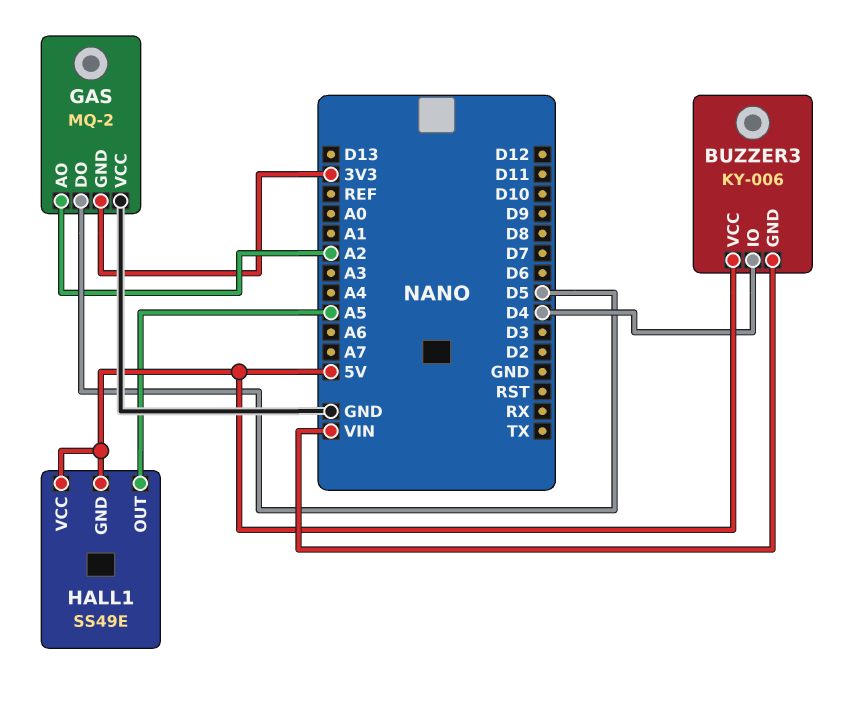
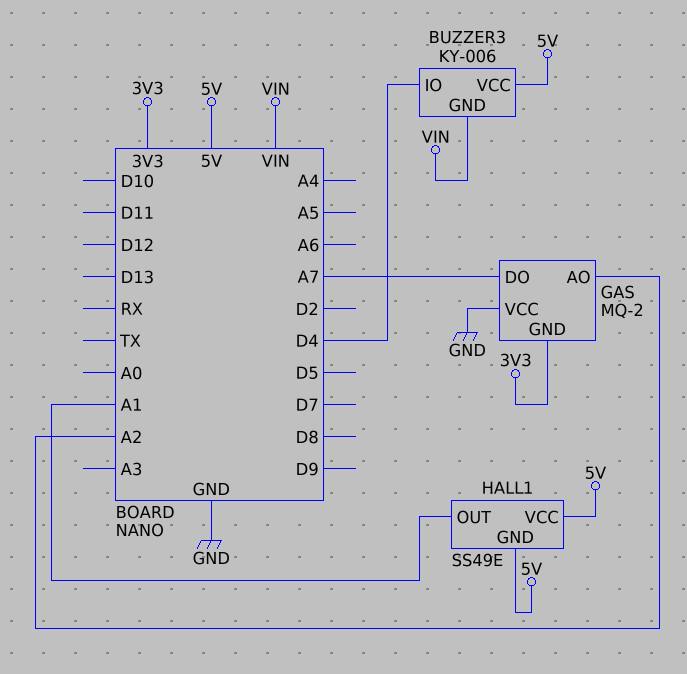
GAS pin DO: D5 -> A7
HALL1 pin OUT: A5 -> A1

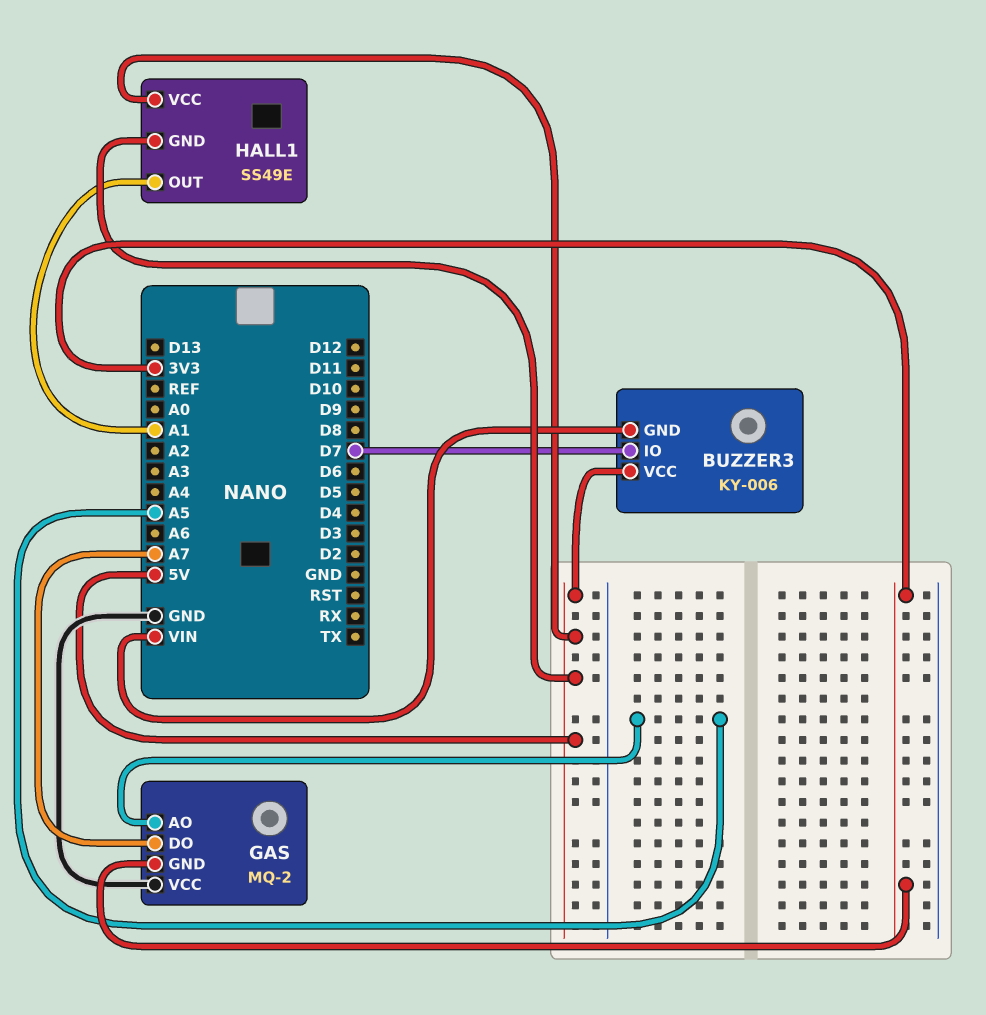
BUZZER3 pin IO: D4 -> D7
GAS pin AO: A2 -> A5

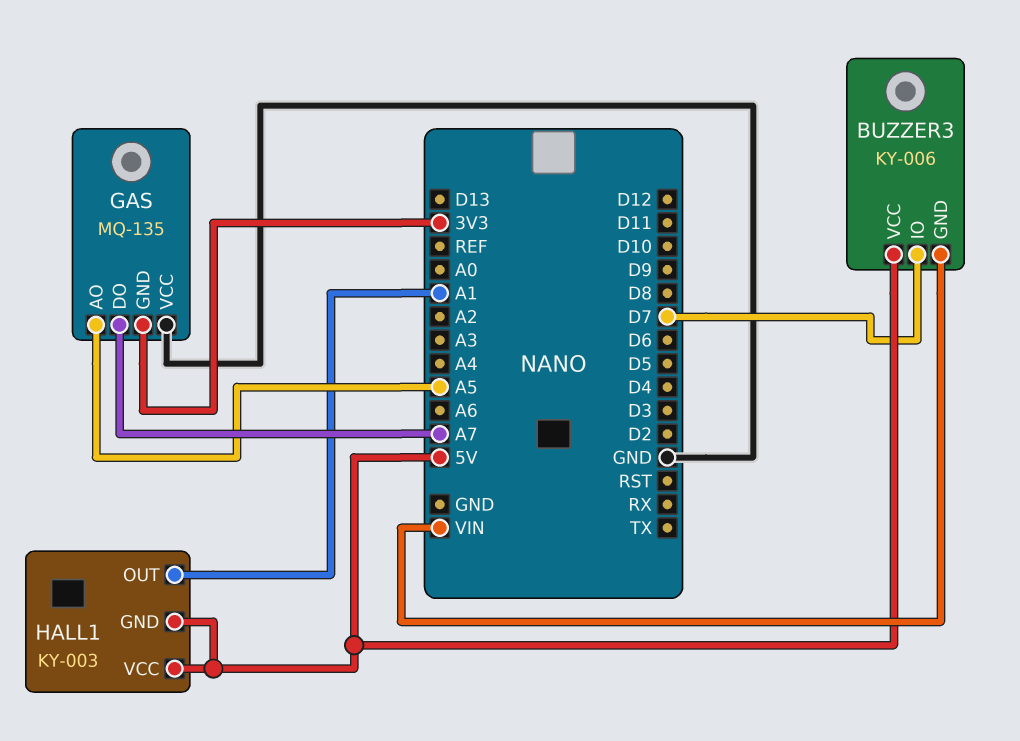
GAS: MQ-2 -> MQ-135
HALL1: SS49E -> KY-003

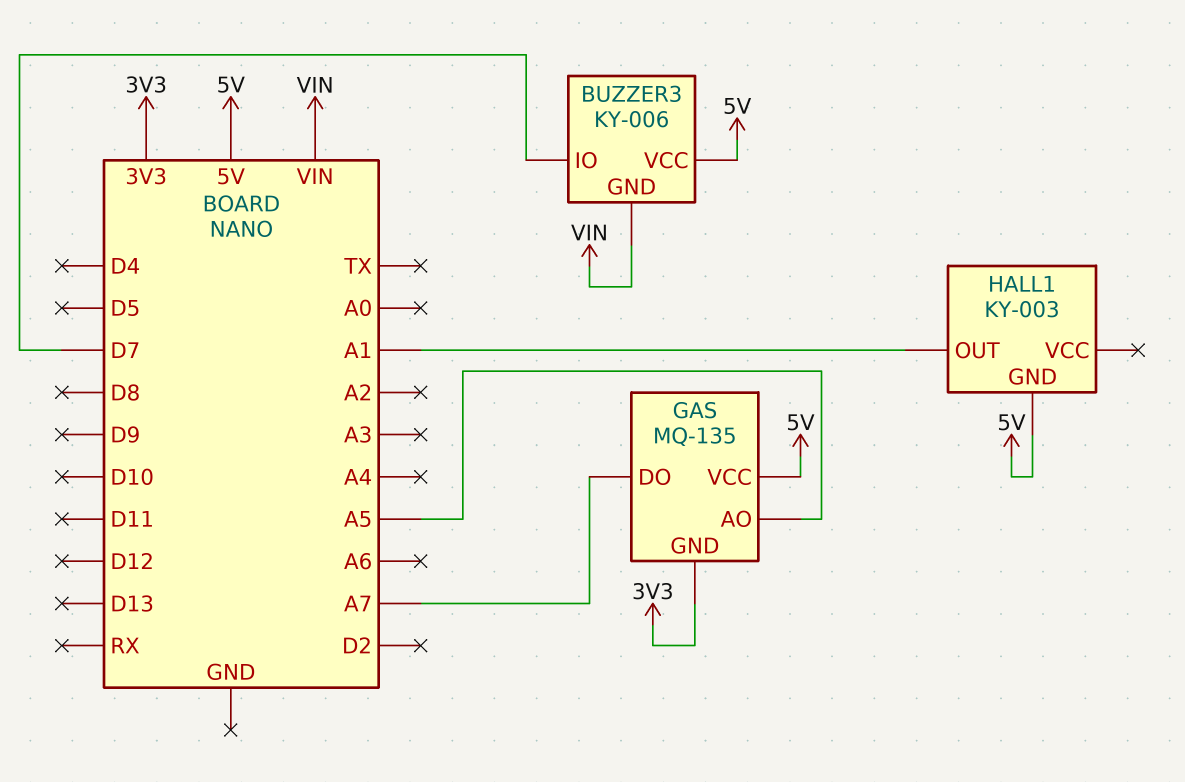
GAS pin VCC: GND -> 5V
HALL1 pin VCC: 5V -> none

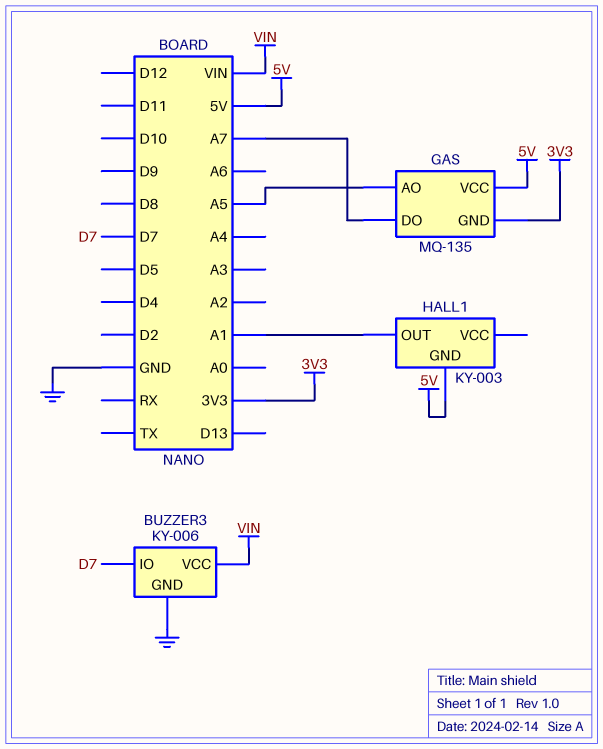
BUZZER3 pin GND: VIN -> GND
BUZZER3 pin VCC: 5V -> VIN

